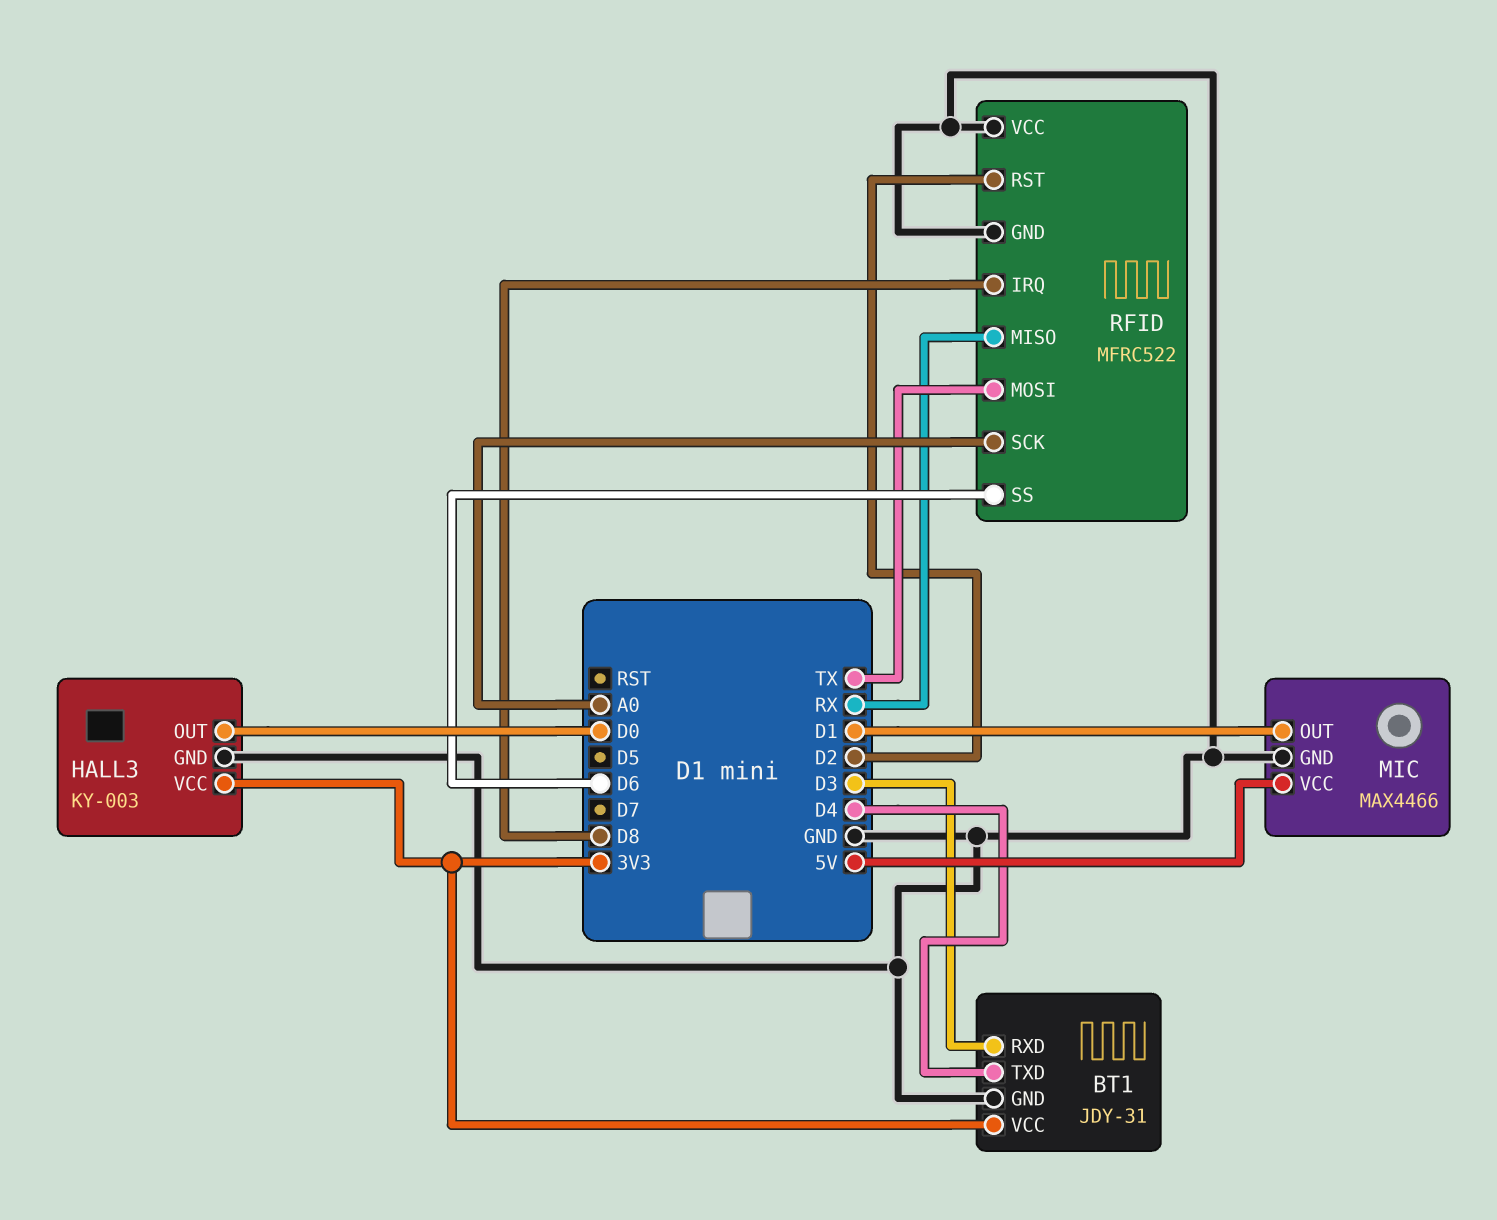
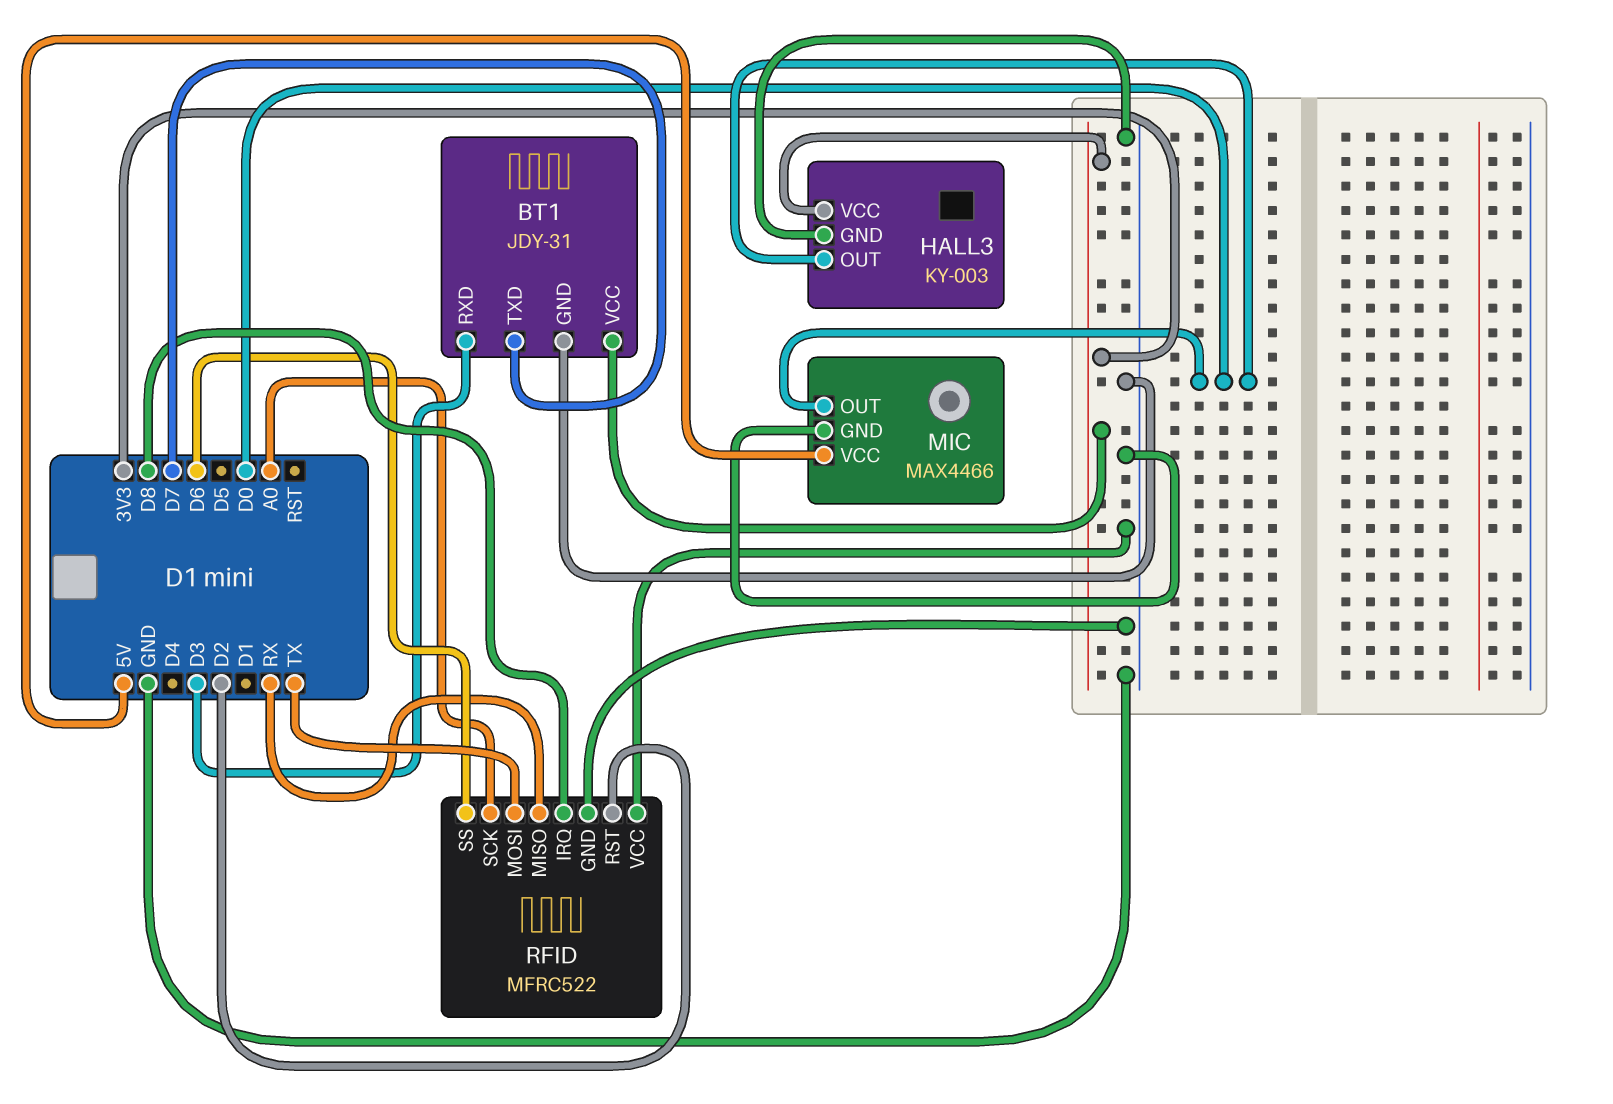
BT1 pin TXD: D4 -> D7
MIC pin OUT: D1 -> D0

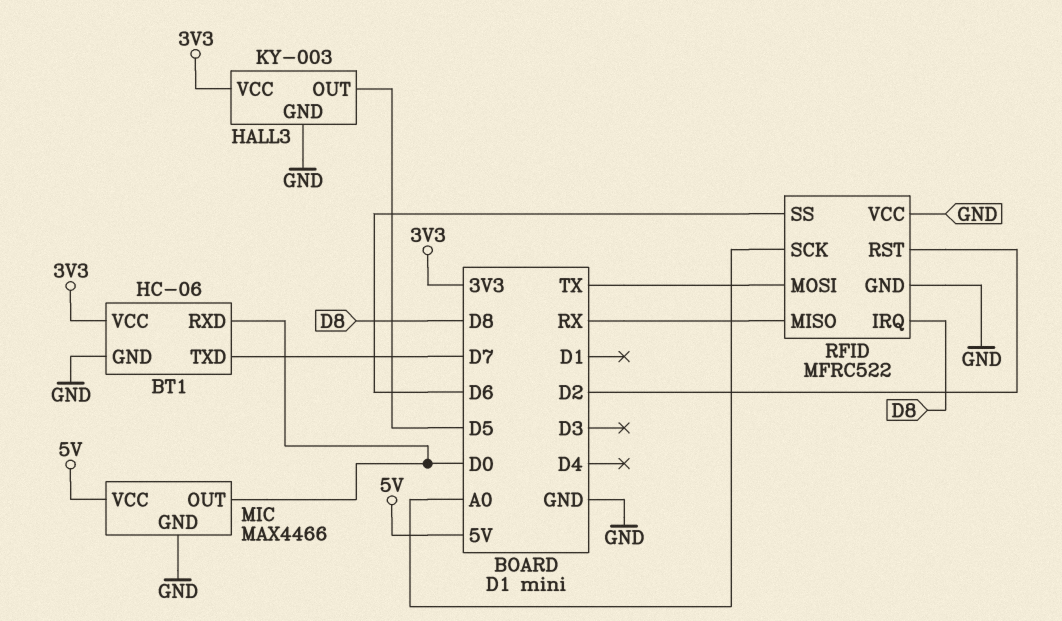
BT1: JDY-31 -> HC-06
BT1 pin RXD: D3 -> D0
HALL3 pin OUT: D0 -> D5

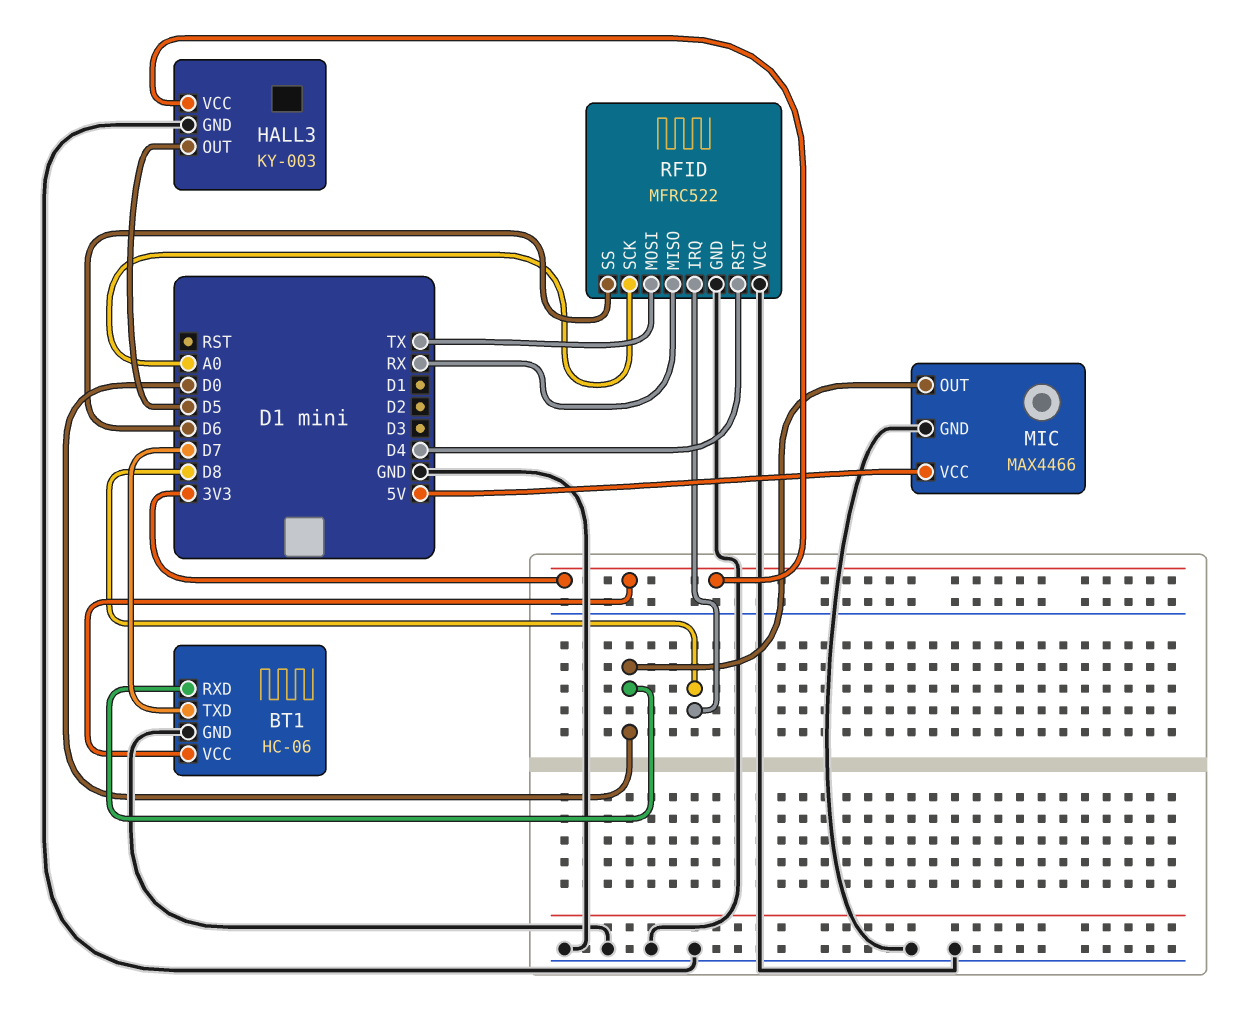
RFID pin RST: D2 -> D4

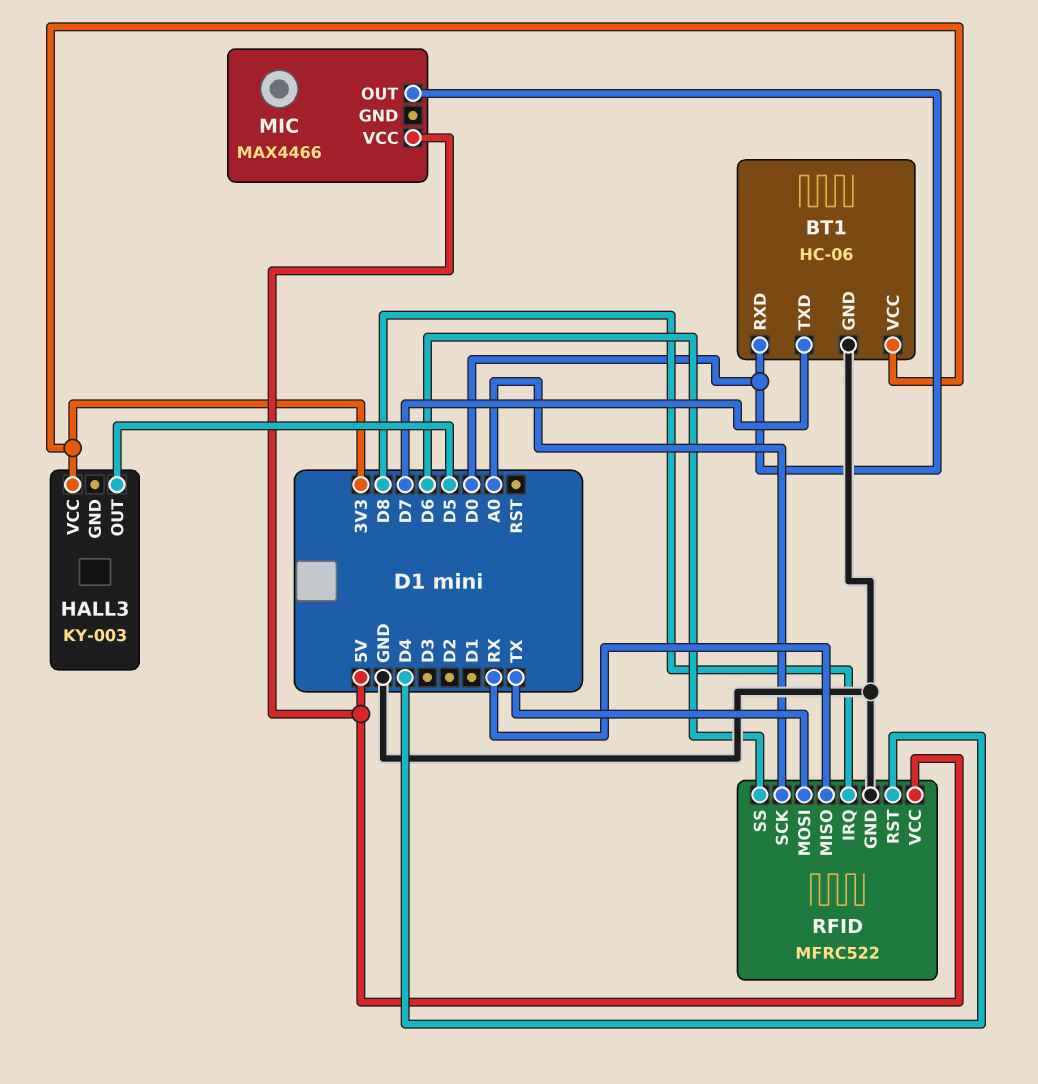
HALL3 pin GND: GND -> none
MIC pin GND: GND -> none
RFID pin VCC: GND -> 5V

